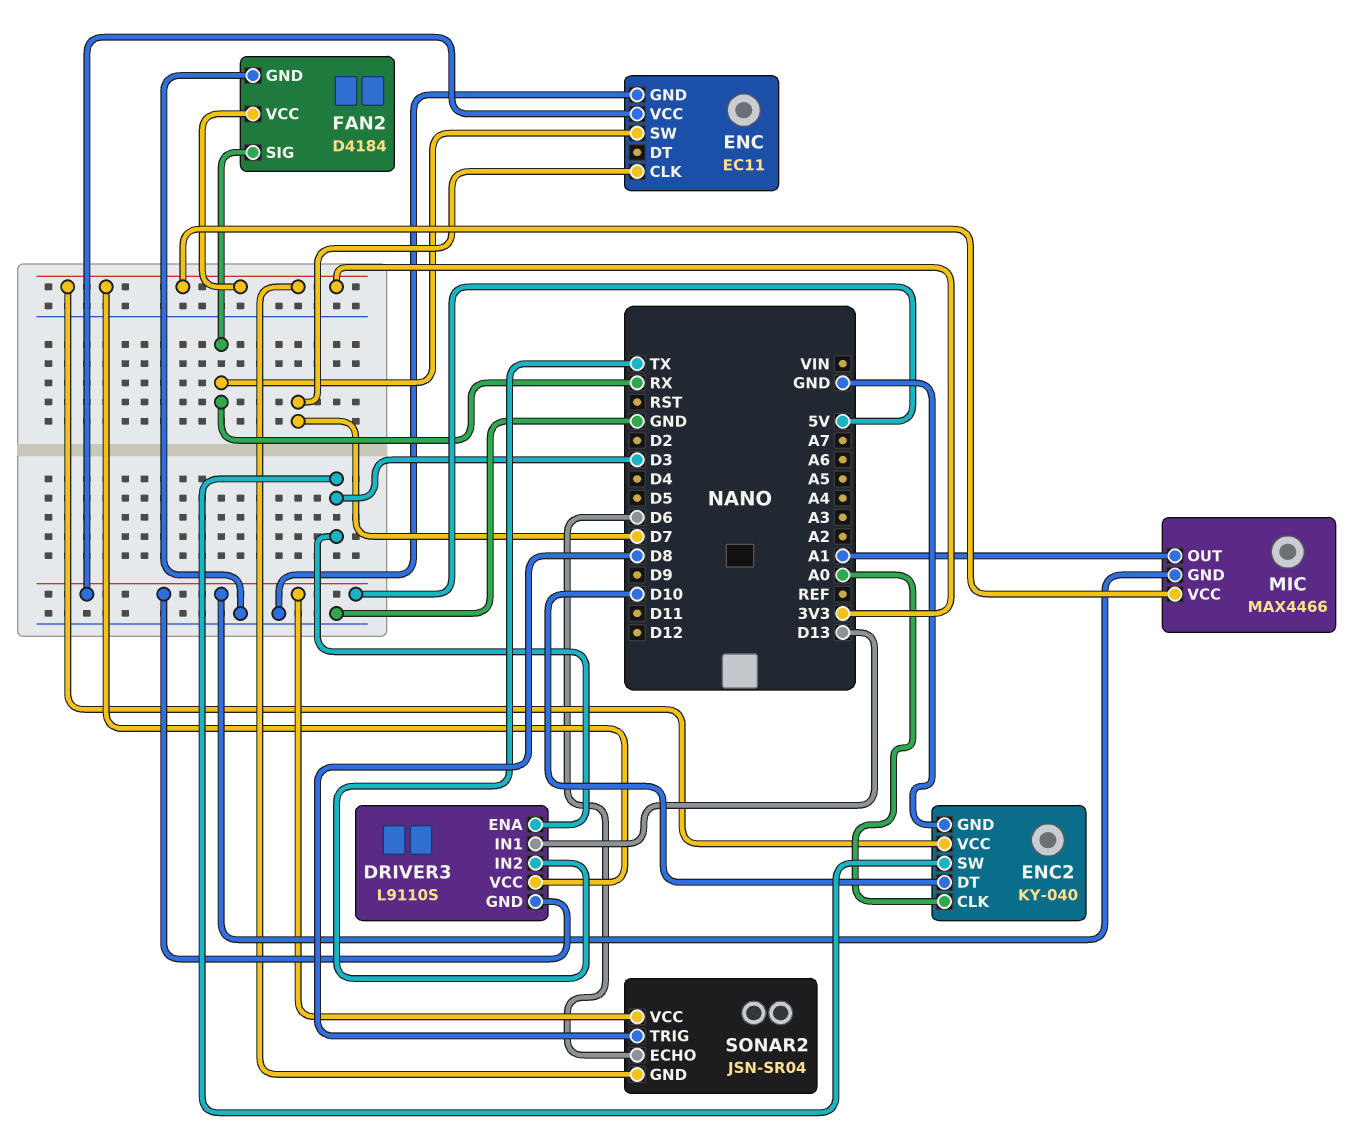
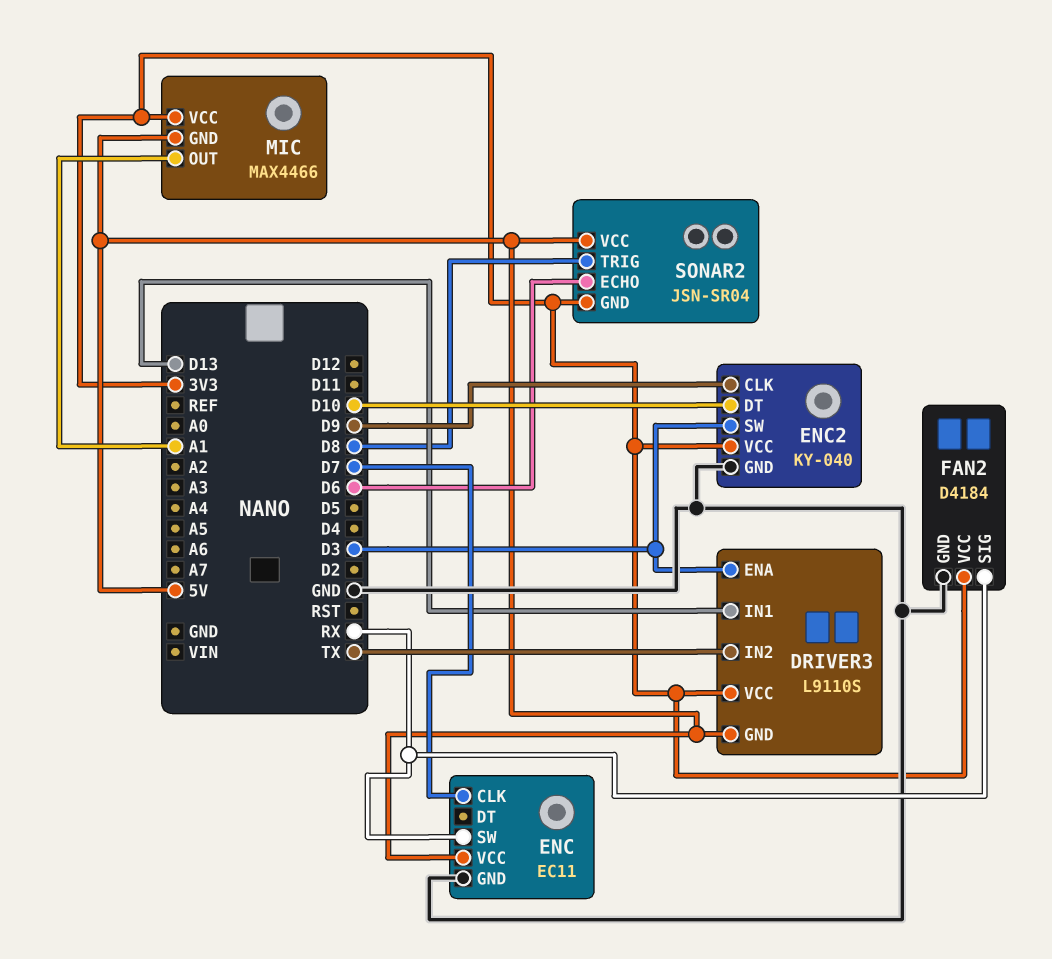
ENC2 pin CLK: A0 -> D9

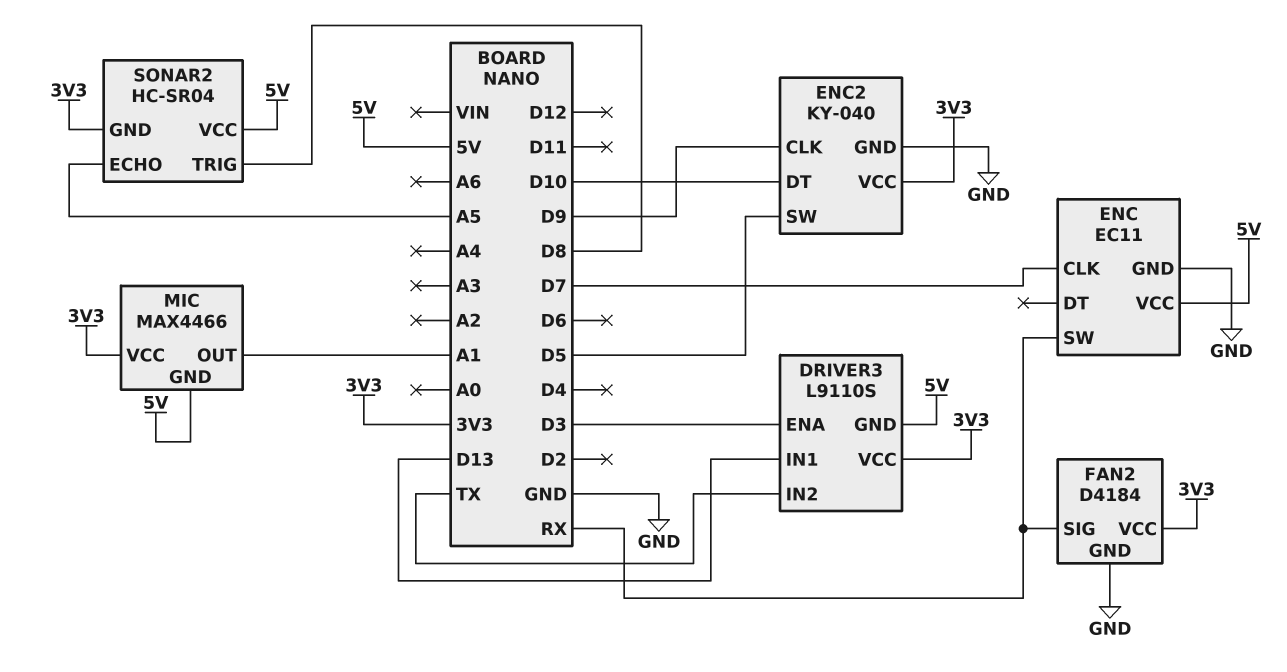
ENC2 pin SW: D3 -> D5
SONAR2: JSN-SR04 -> HC-SR04
SONAR2 pin ECHO: D6 -> A5

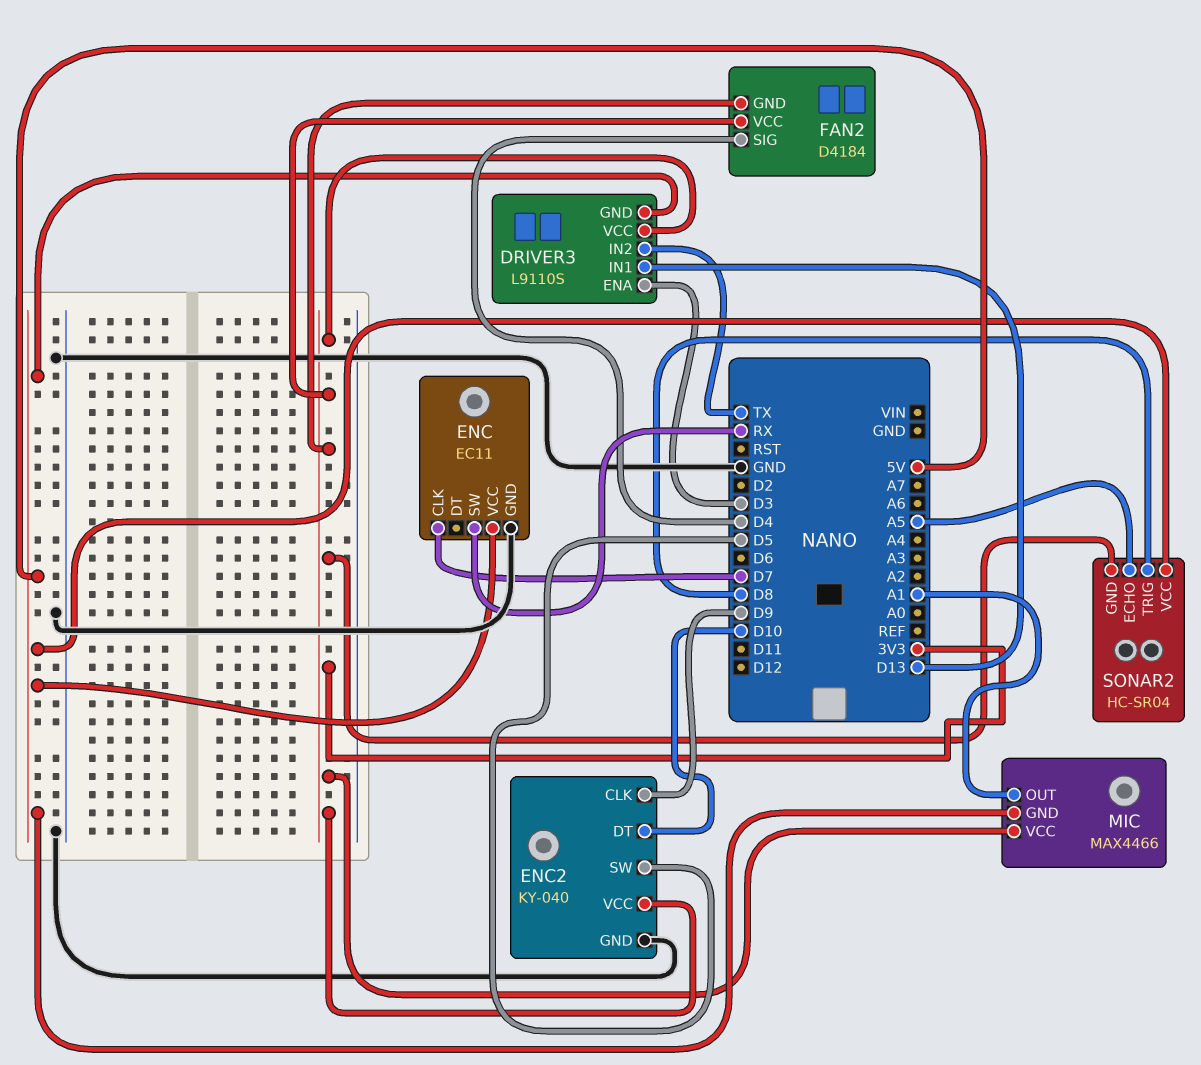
FAN2 pin GND: GND -> 3V3
FAN2 pin SIG: RX -> D4

